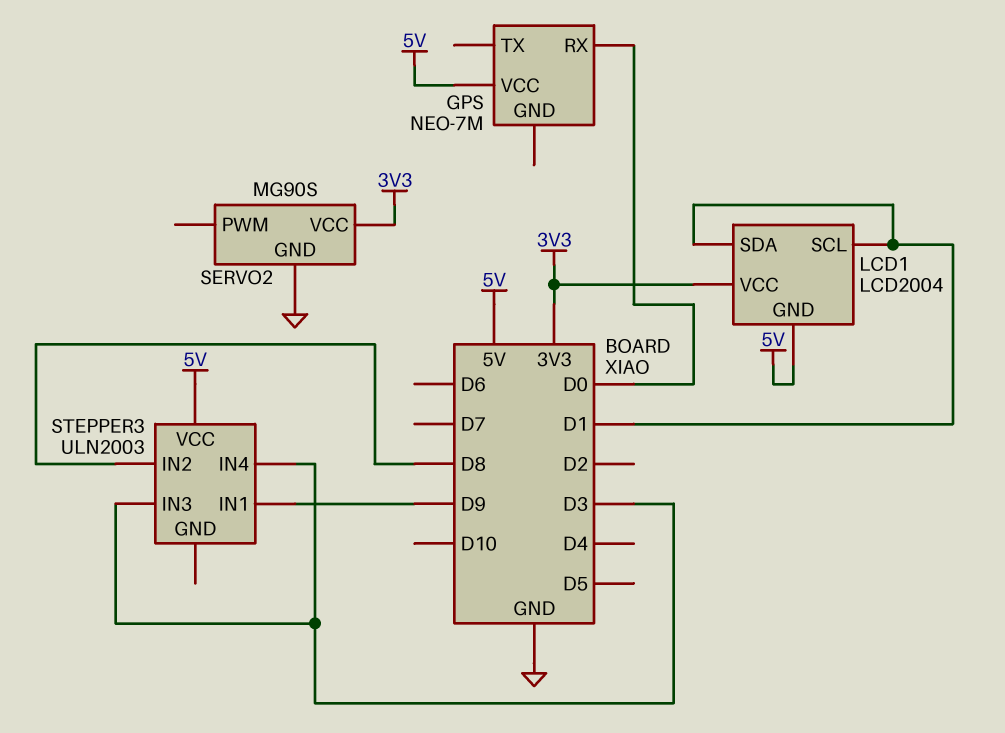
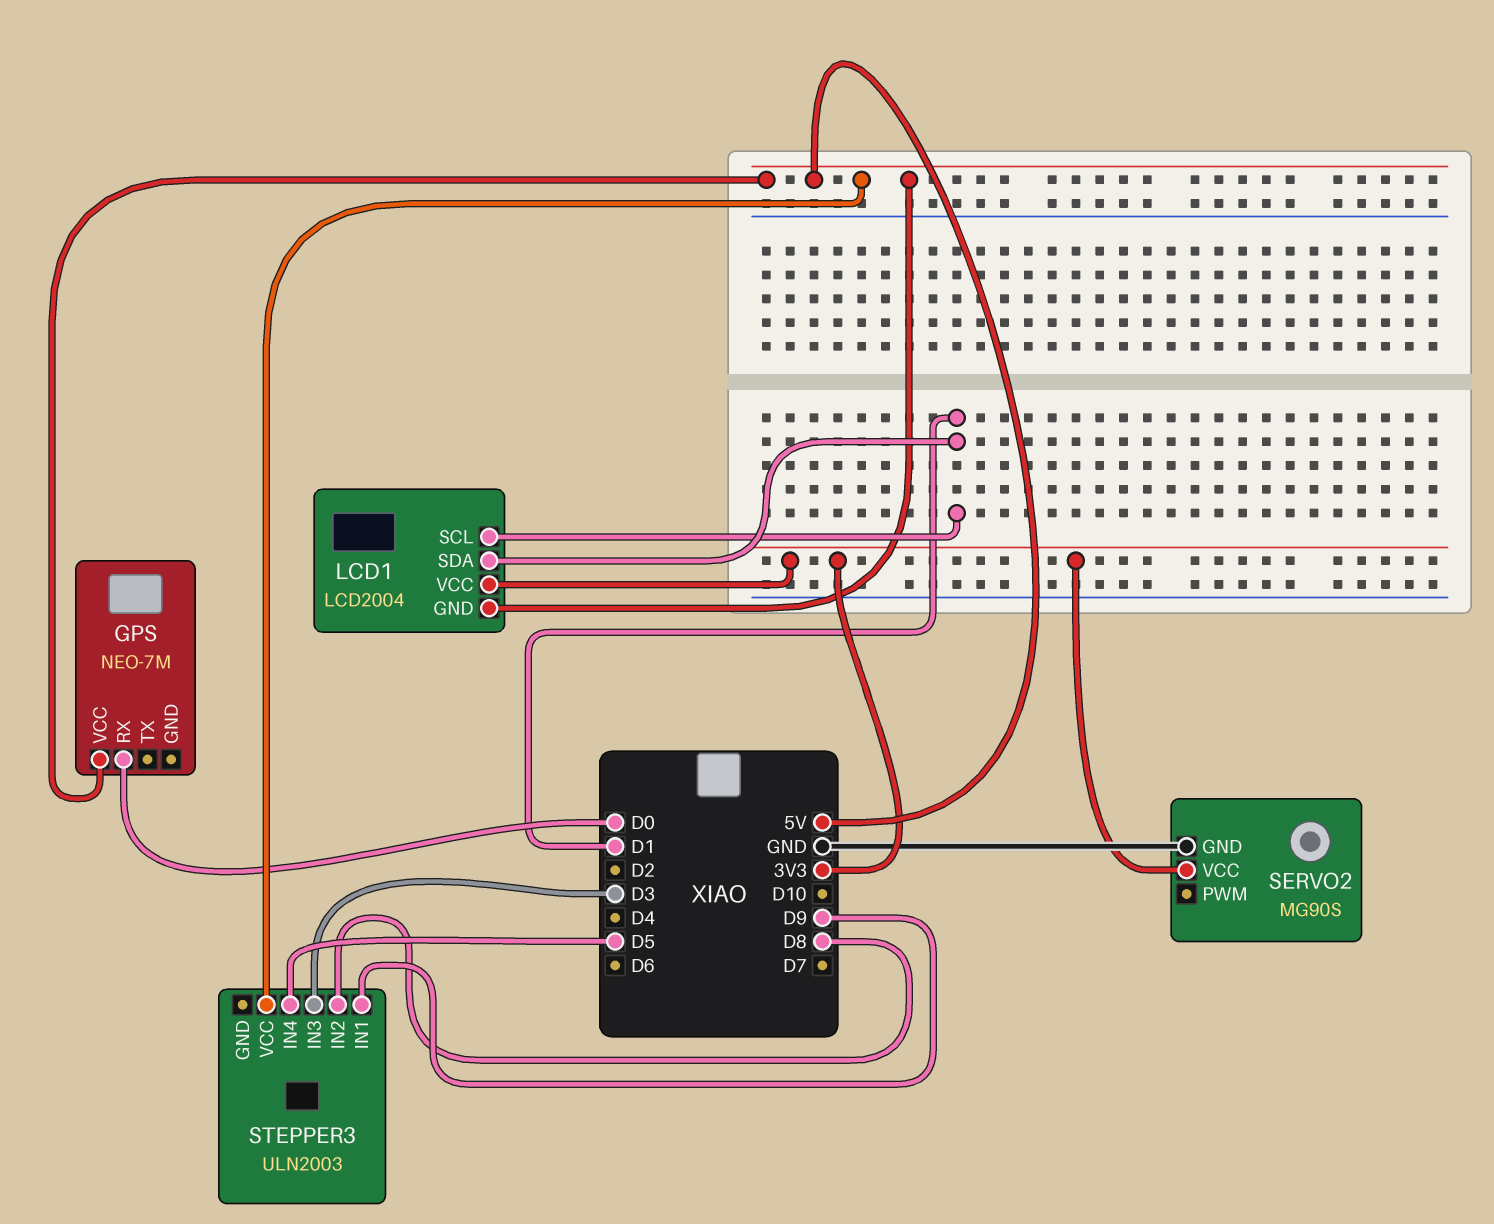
STEPPER3 pin IN4: D3 -> D5

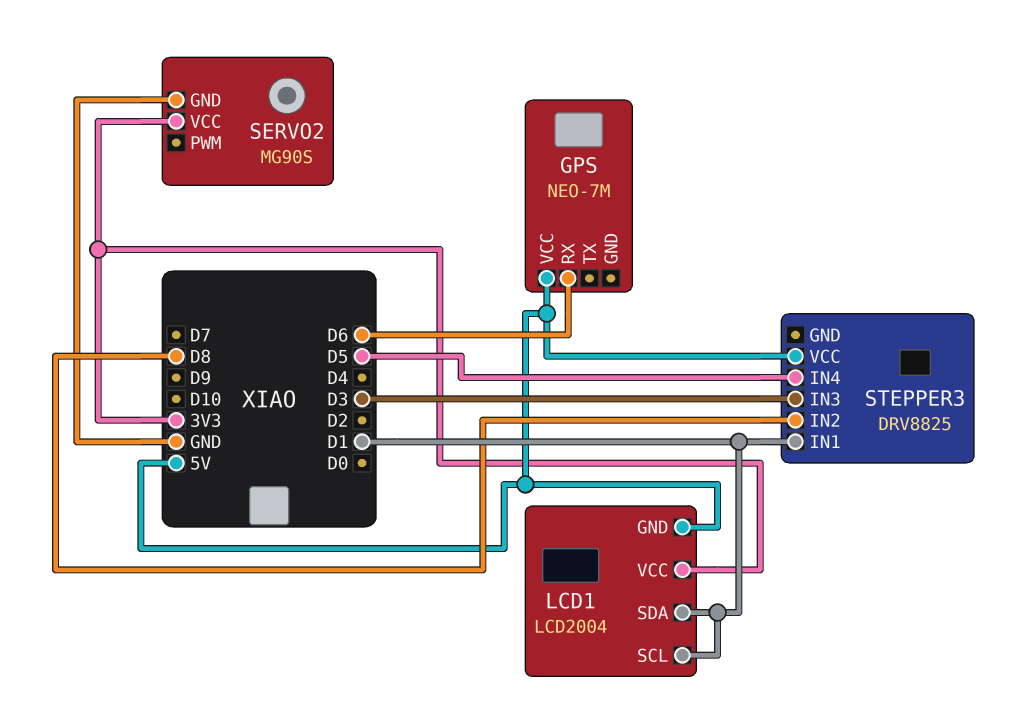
GPS pin RX: D0 -> D6
STEPPER3: ULN2003 -> DRV8825
STEPPER3 pin IN1: D9 -> D1

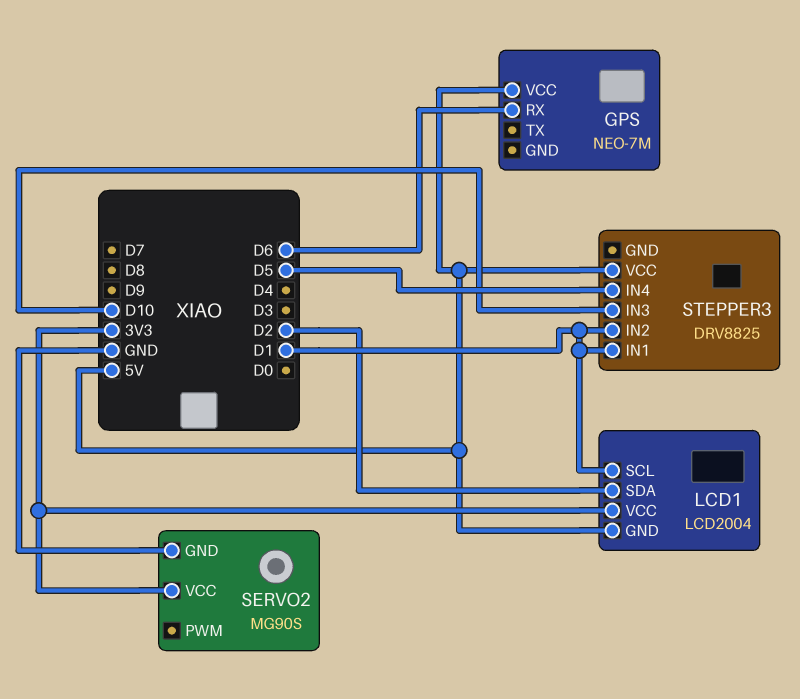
LCD1 pin SDA: D1 -> D2
STEPPER3 pin IN2: D8 -> D1
STEPPER3 pin IN3: D3 -> D10

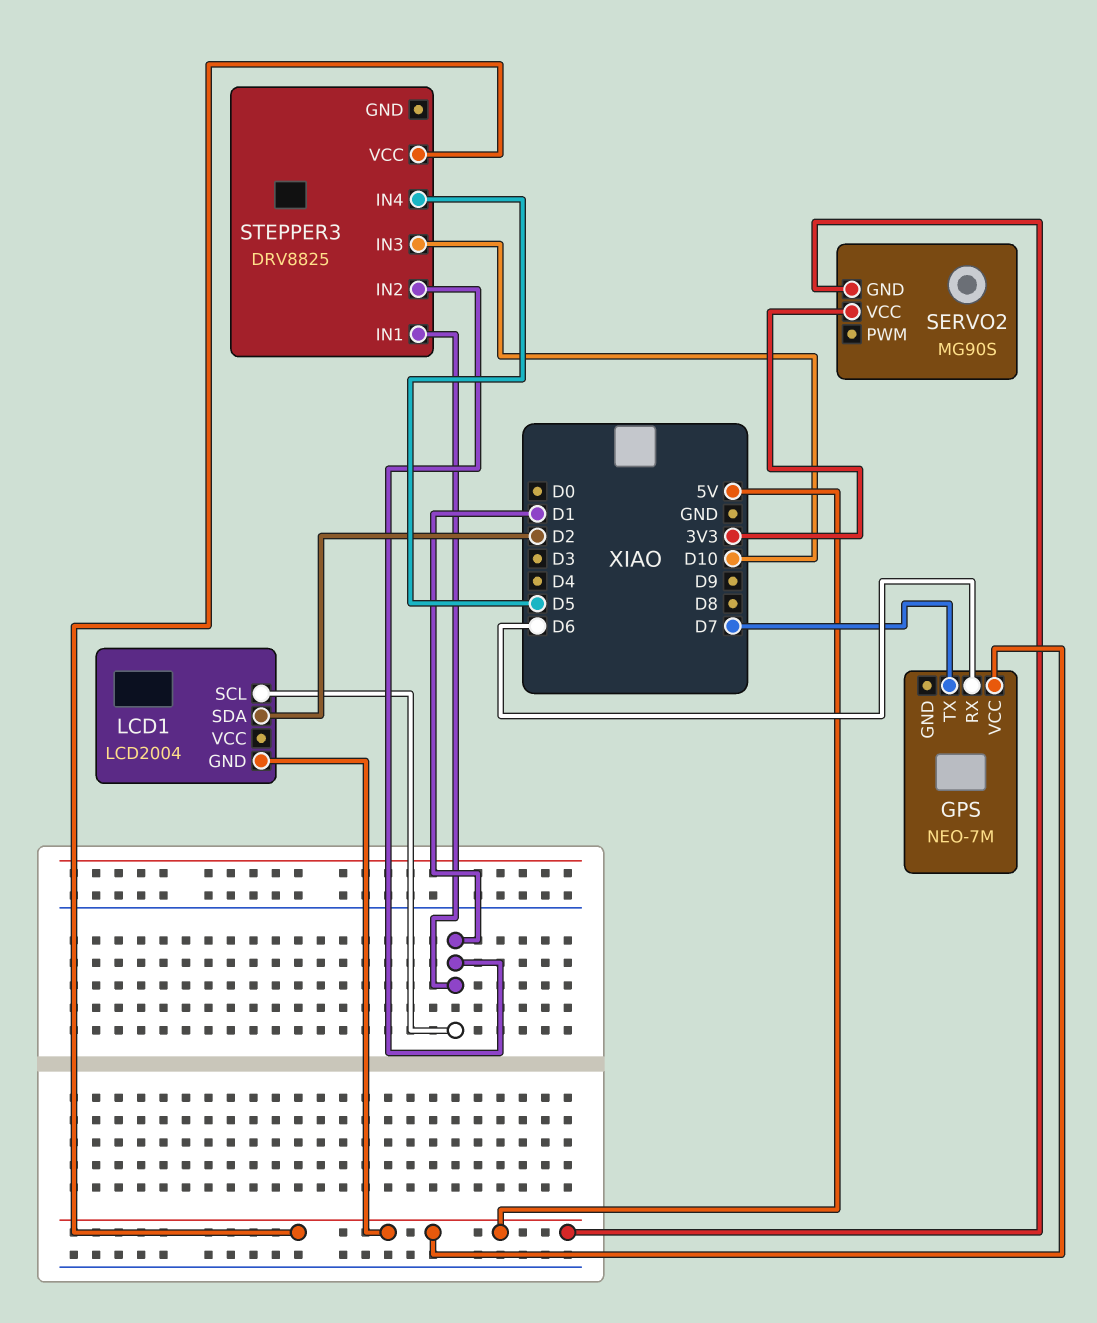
GPS pin TX: none -> D7
LCD1 pin VCC: 3V3 -> none
SERVO2 pin GND: GND -> 5V

